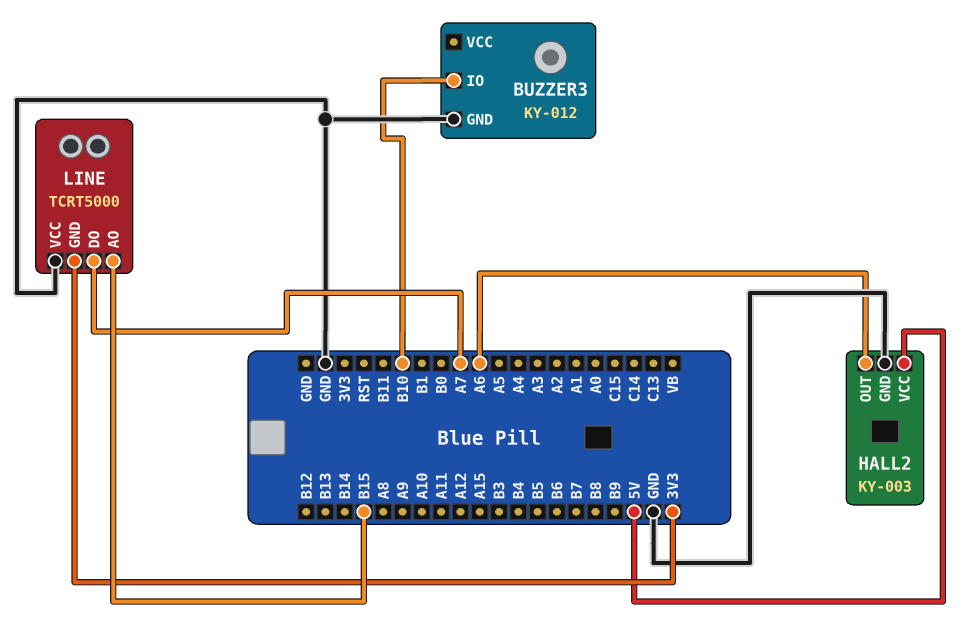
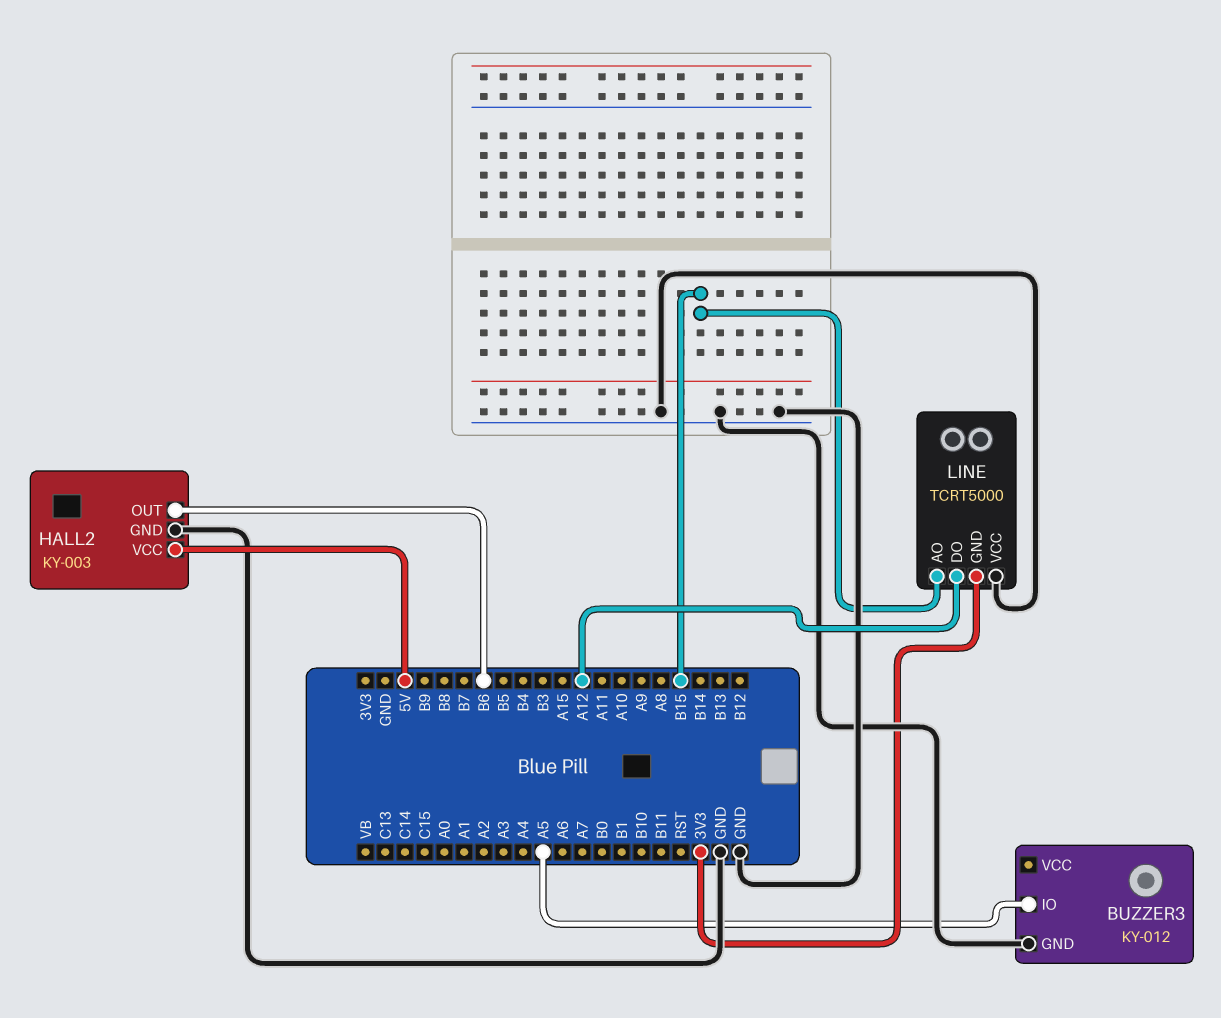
BUZZER3 pin IO: B10 -> A5
HALL2 pin OUT: A6 -> B6
LINE pin DO: A7 -> A12

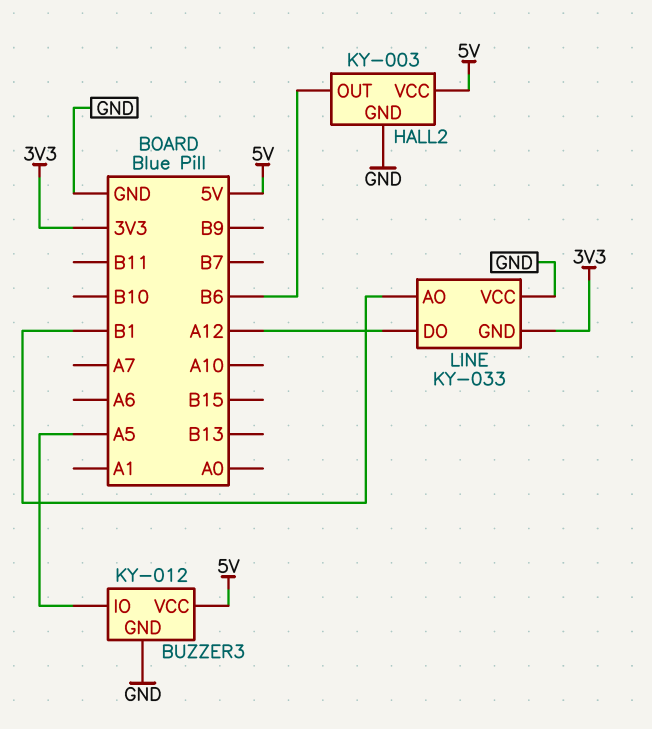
BUZZER3 pin VCC: none -> 5V
LINE: TCRT5000 -> KY-033
LINE pin AO: B15 -> B1

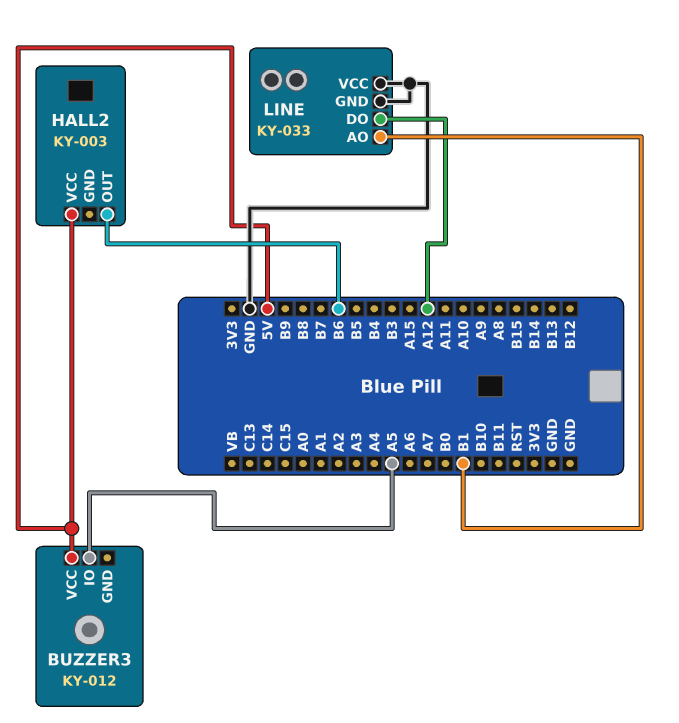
BUZZER3 pin GND: GND -> none
HALL2 pin GND: GND -> none
LINE pin GND: 3V3 -> GND

